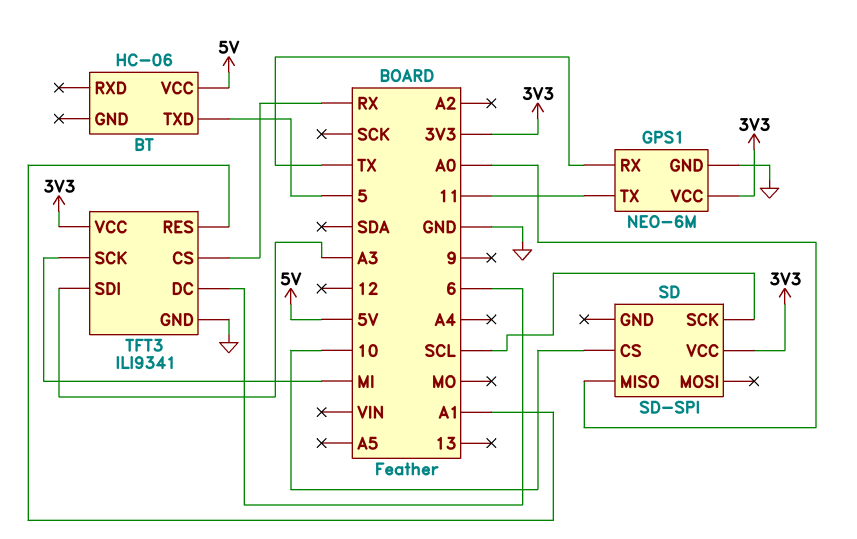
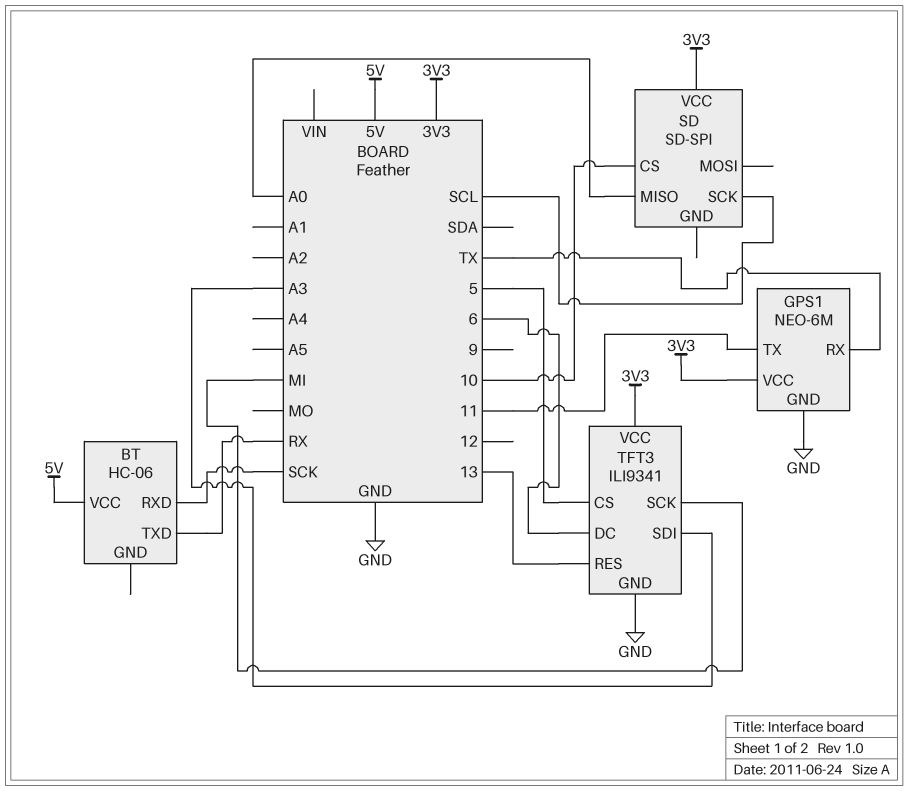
BT pin RXD: none -> SCK
BT pin TXD: 5 -> RX
TFT3 pin CS: RX -> 5
TFT3 pin RES: A1 -> 13

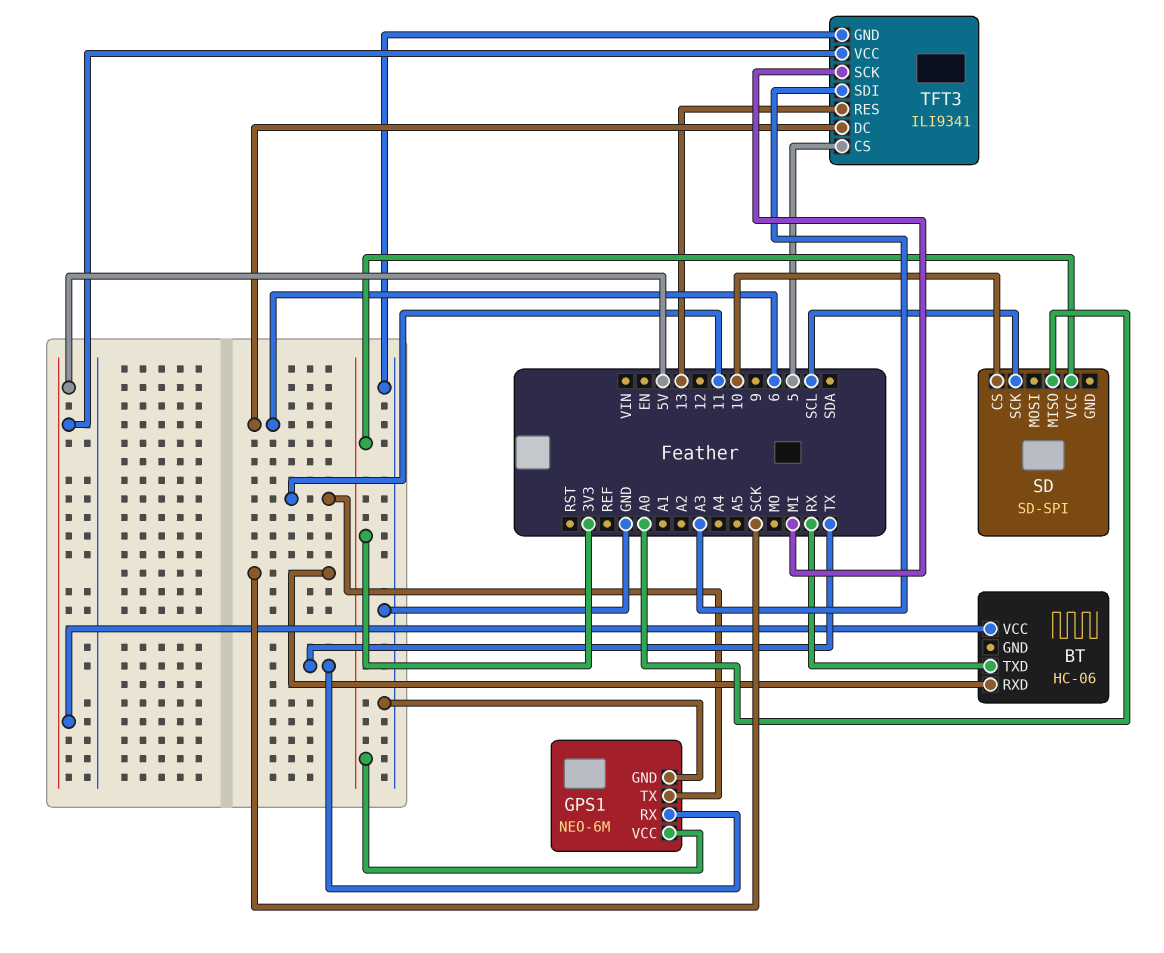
TFT3 pin VCC: 3V3 -> 5V

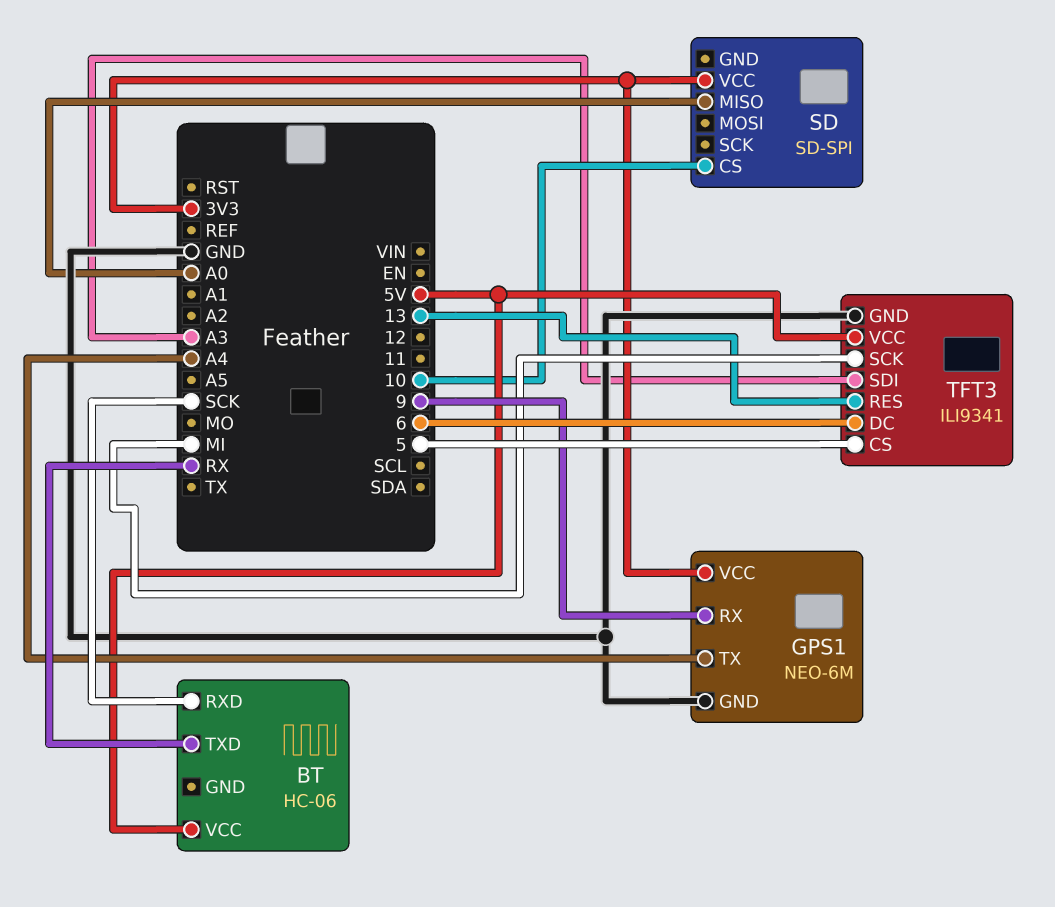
GPS1 pin RX: TX -> 9
GPS1 pin TX: 11 -> A4
SD pin SCK: SCL -> none

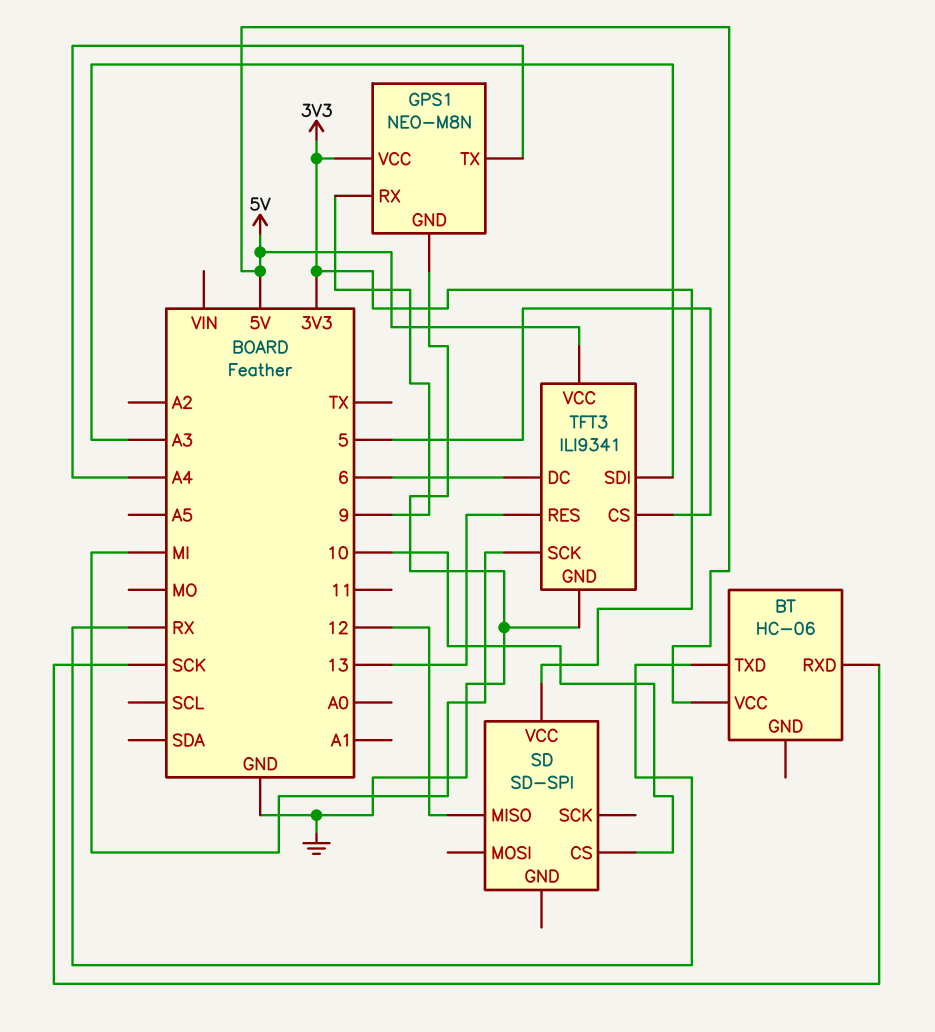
GPS1: NEO-6M -> NEO-M8N
SD pin MISO: A0 -> 12

